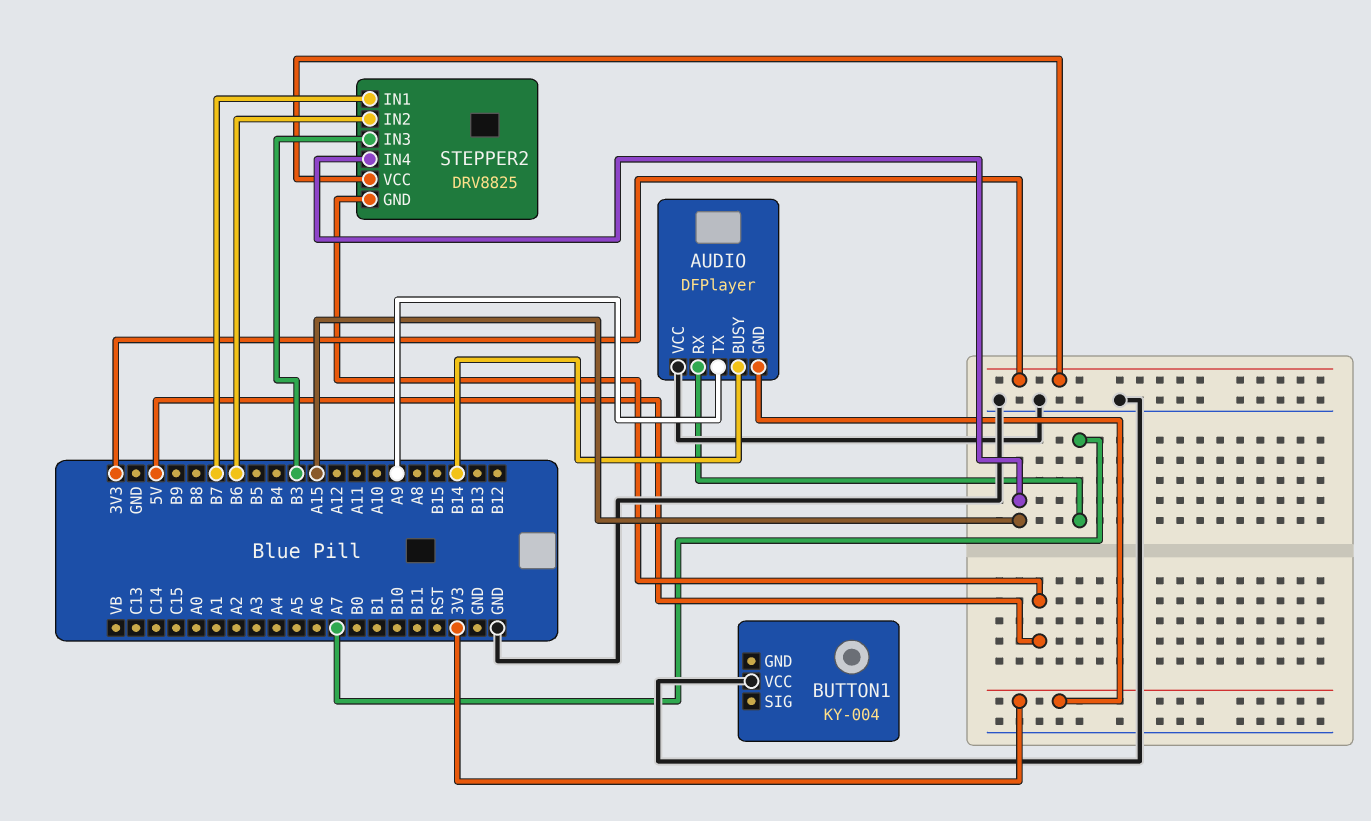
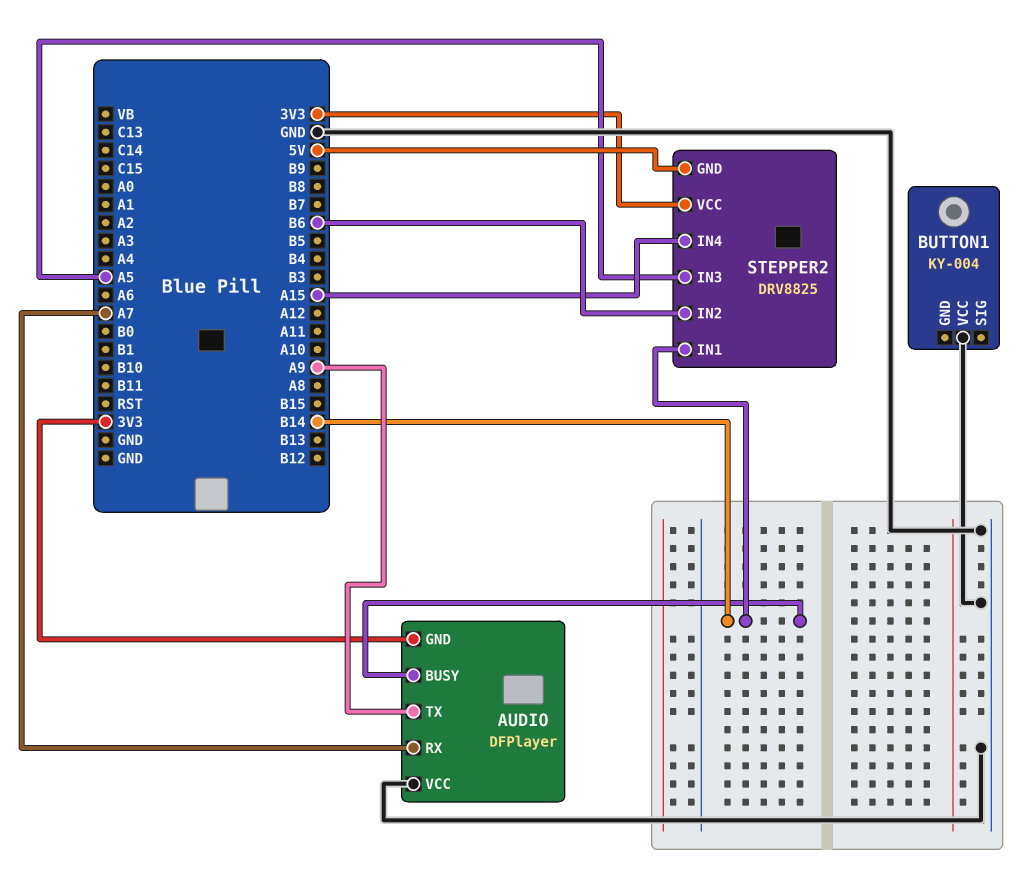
STEPPER2 pin IN1: B7 -> B14
STEPPER2 pin IN3: B3 -> A5

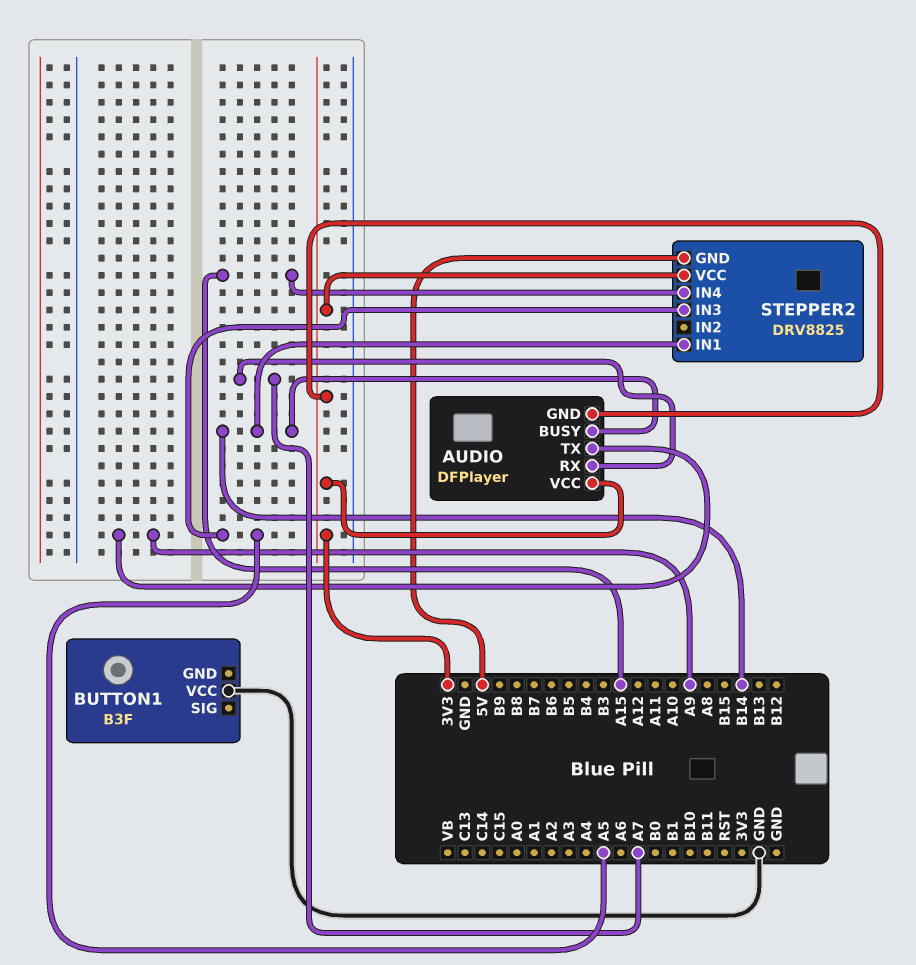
AUDIO pin VCC: GND -> 3V3
BUTTON1: KY-004 -> B3F
STEPPER2 pin IN2: B6 -> none

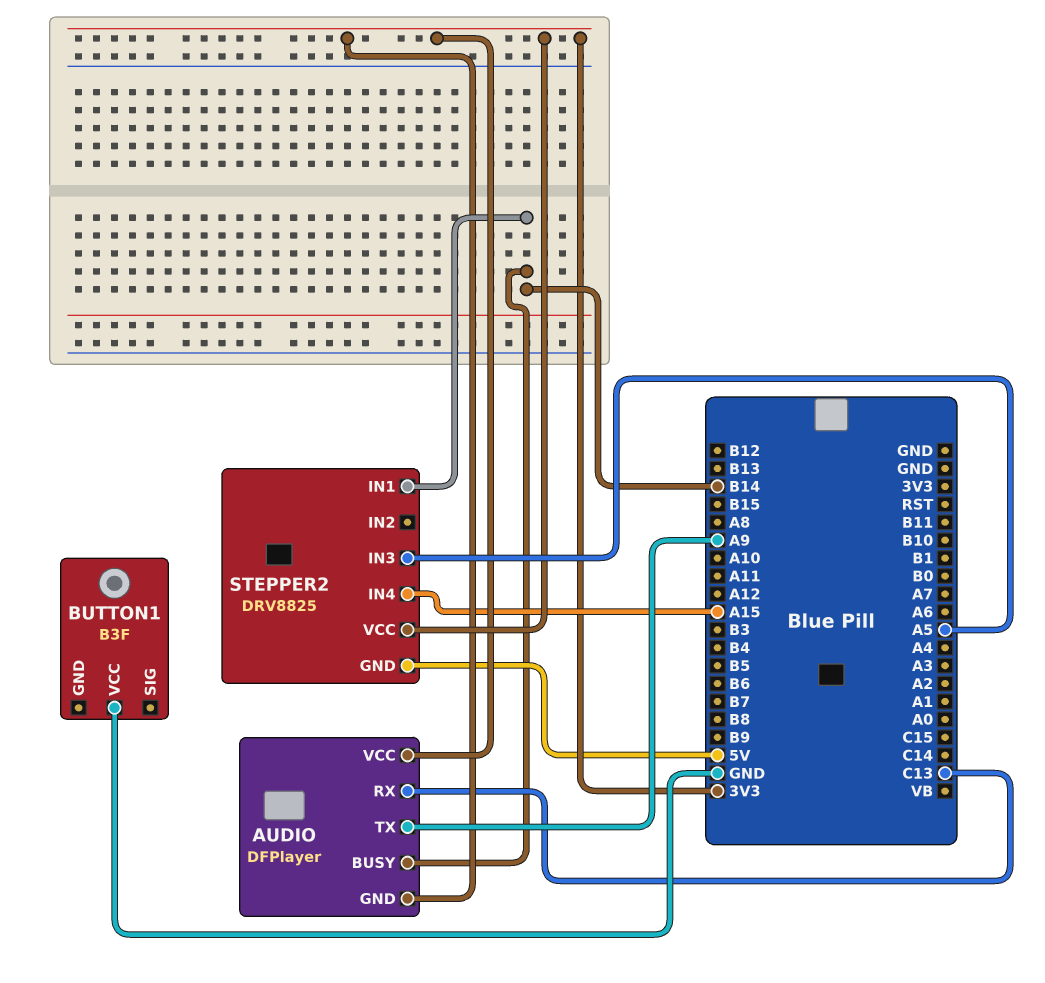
AUDIO pin RX: A7 -> C13

